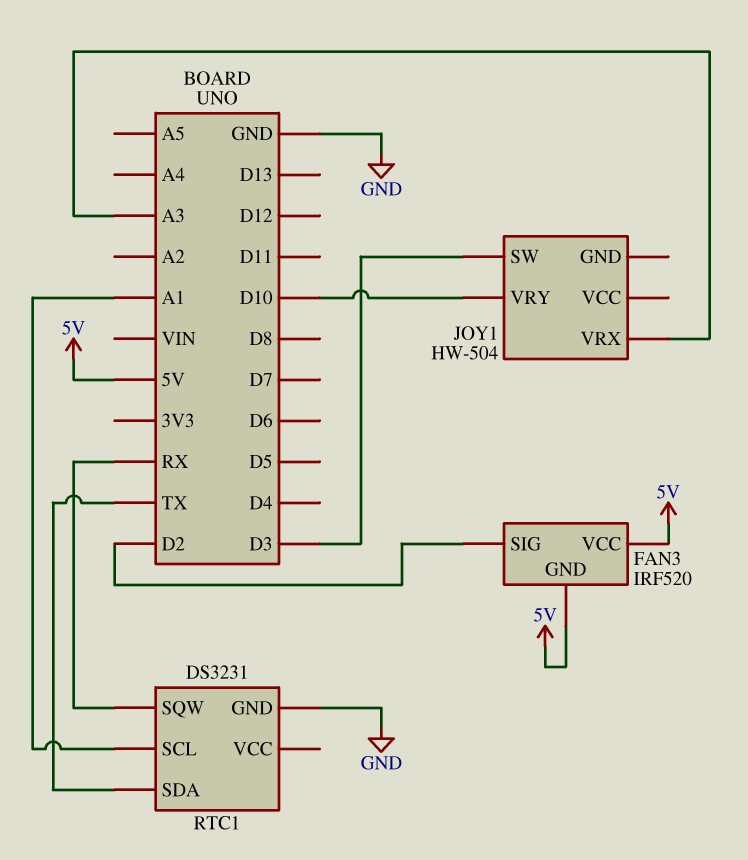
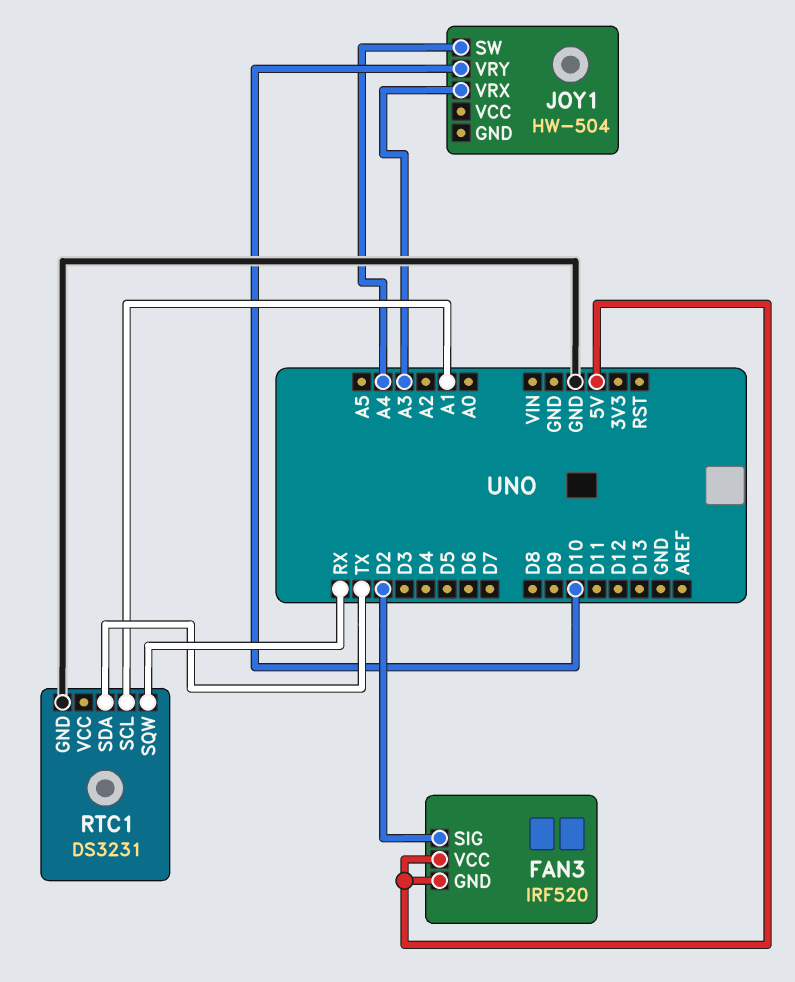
JOY1 pin SW: D3 -> A4

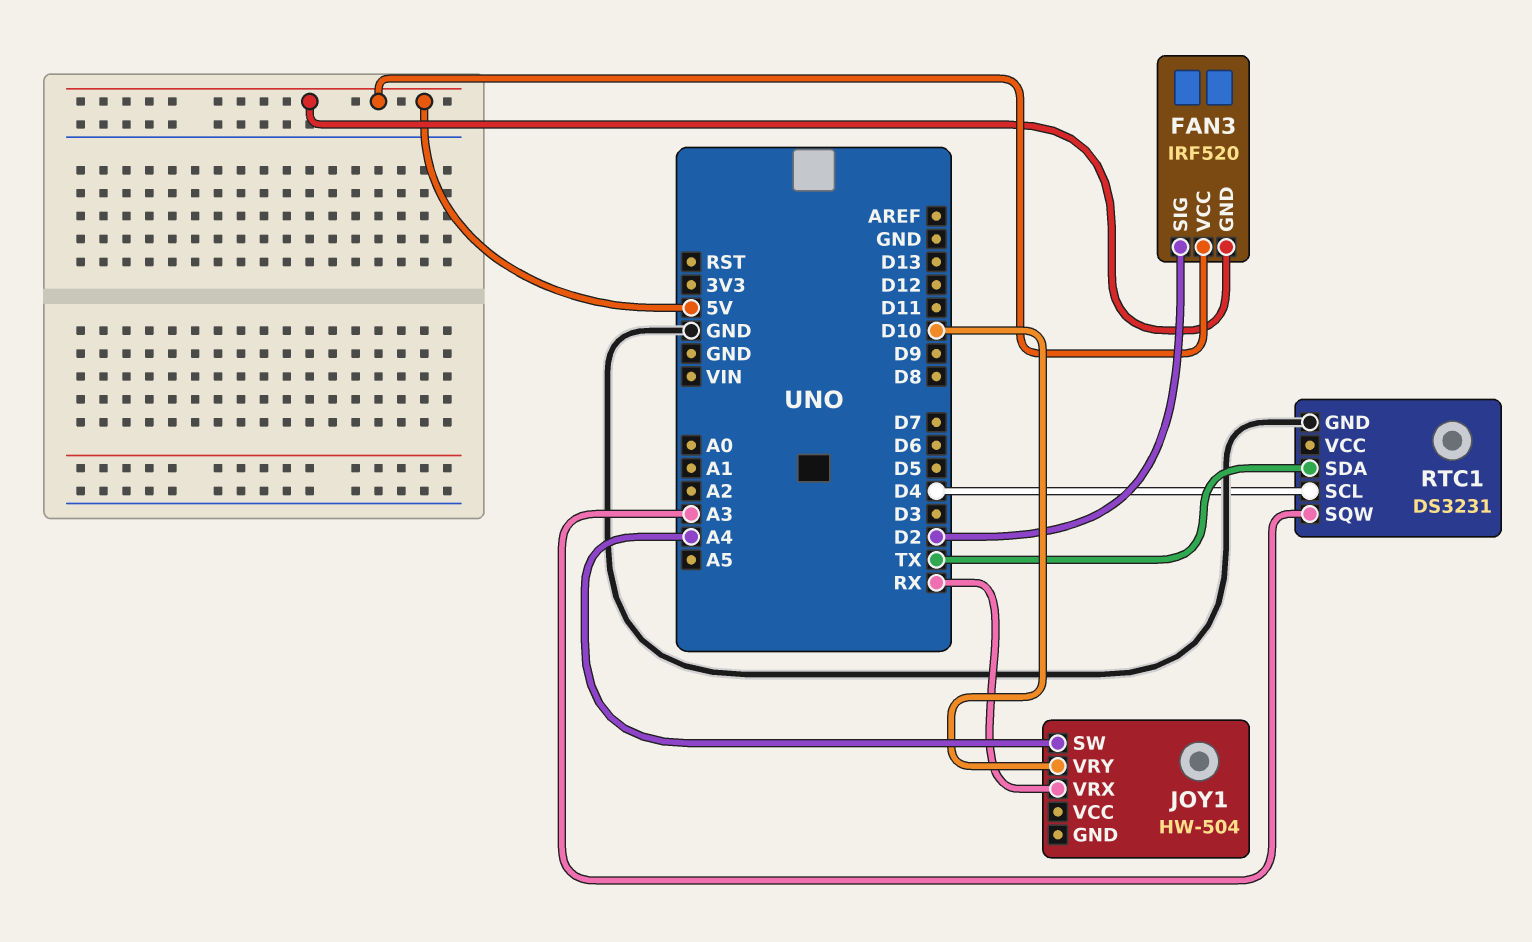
JOY1 pin VRX: A3 -> RX
RTC1 pin SCL: A1 -> D4
RTC1 pin SQW: RX -> A3

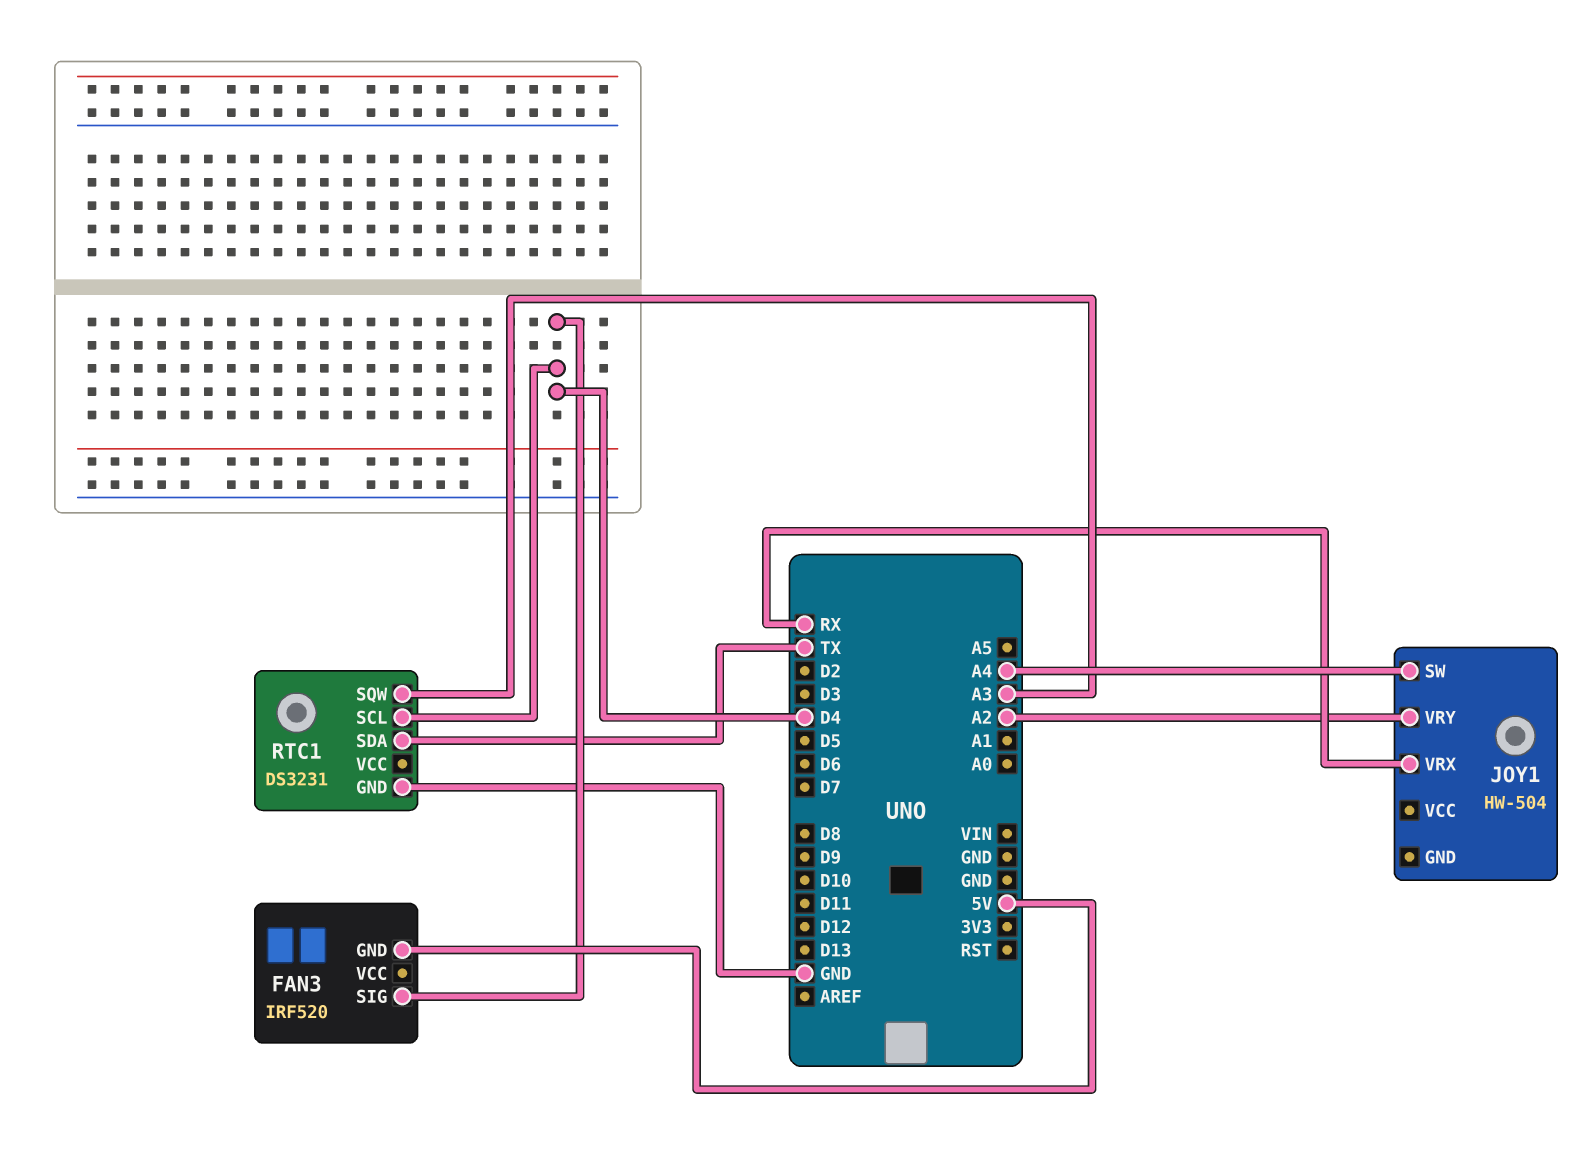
FAN3 pin SIG: D2 -> D4
FAN3 pin VCC: 5V -> none
JOY1 pin VRY: D10 -> A2

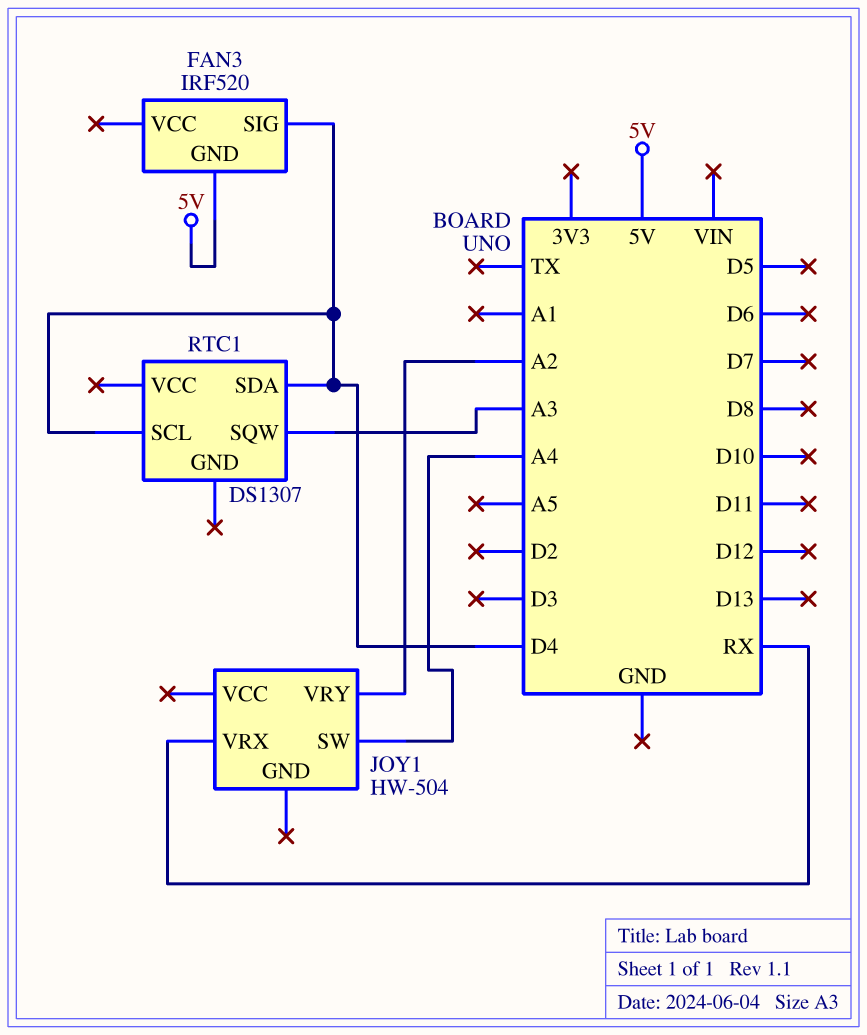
RTC1: DS3231 -> DS1307
RTC1 pin GND: GND -> none
RTC1 pin SDA: TX -> D4

